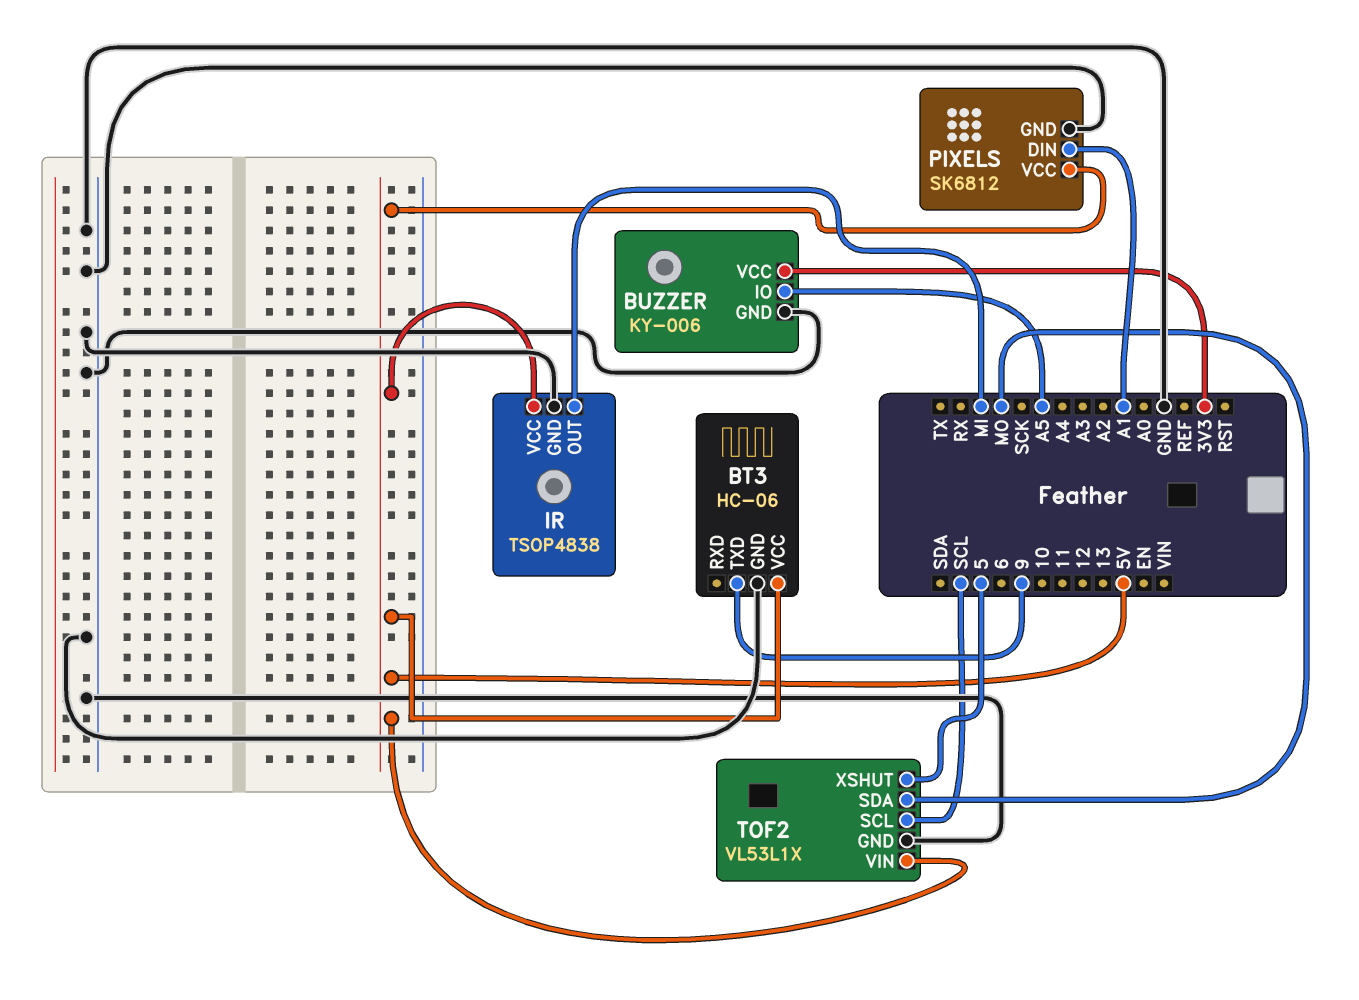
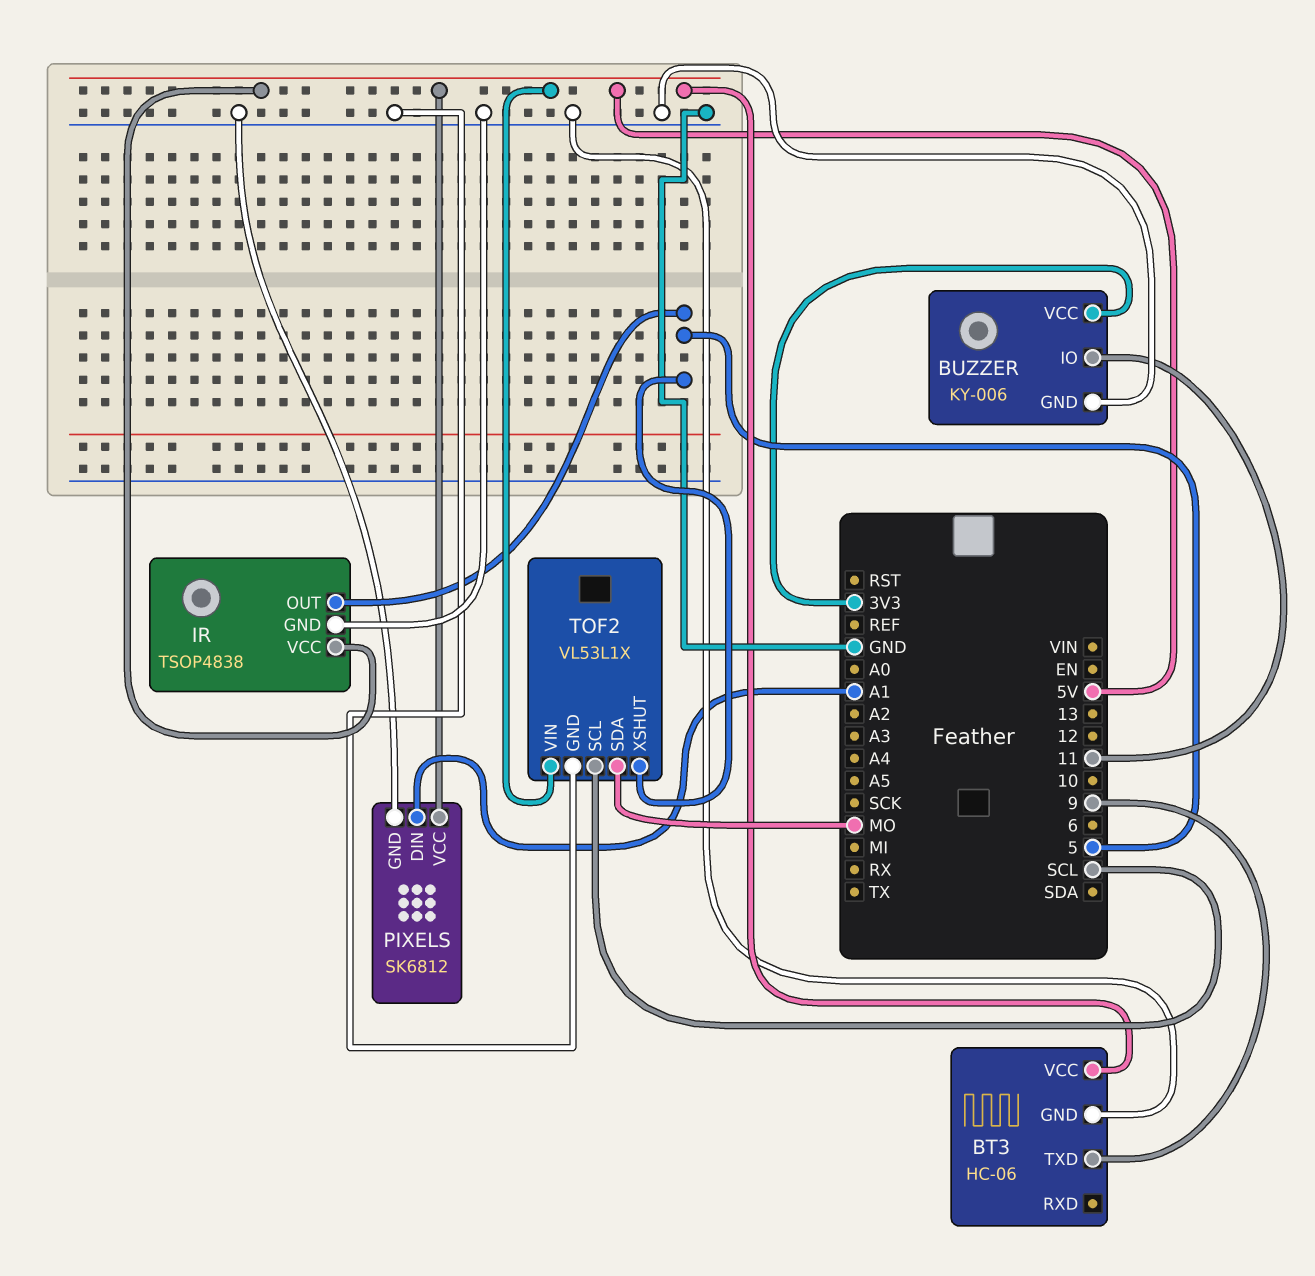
BUZZER pin IO: A5 -> 11
IR pin OUT: MI -> 5

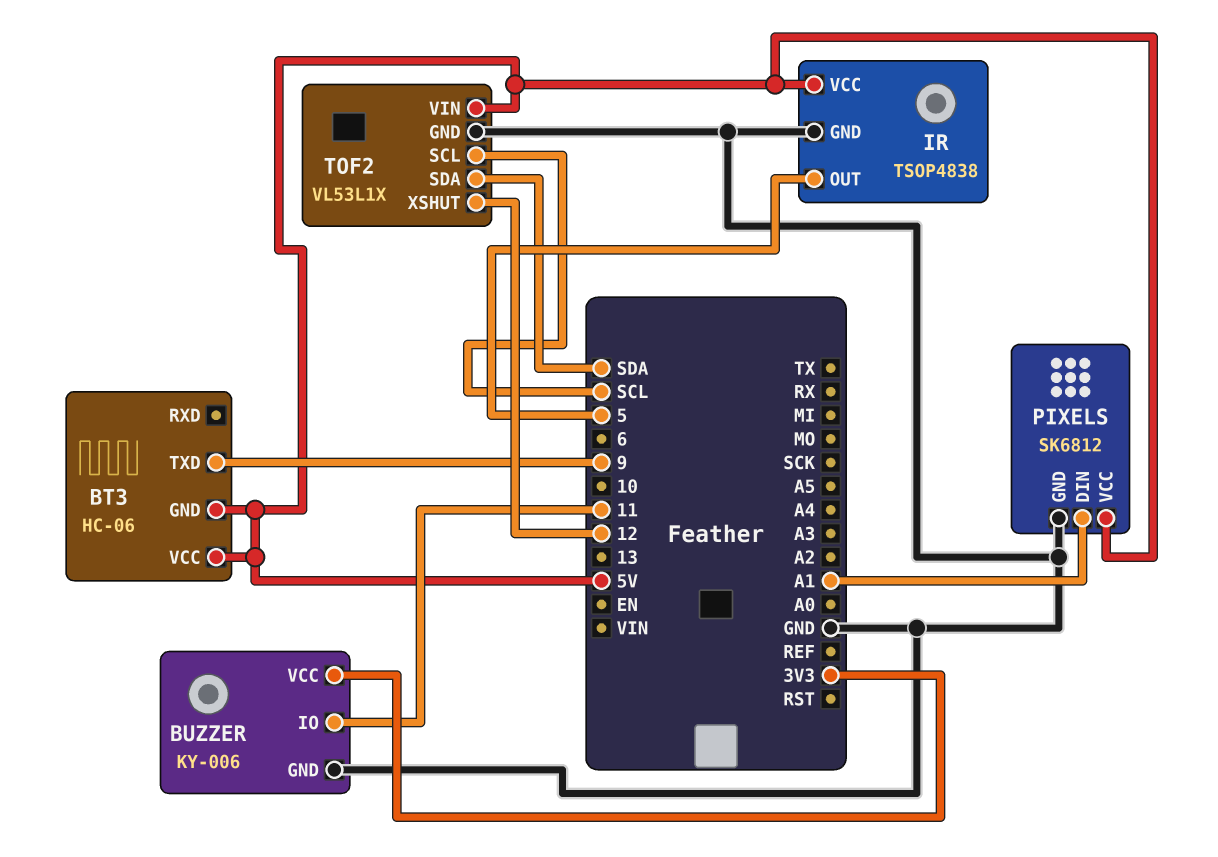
BT3 pin GND: GND -> 5V
TOF2 pin SDA: MO -> SDA
TOF2 pin XSHUT: 5 -> 12

